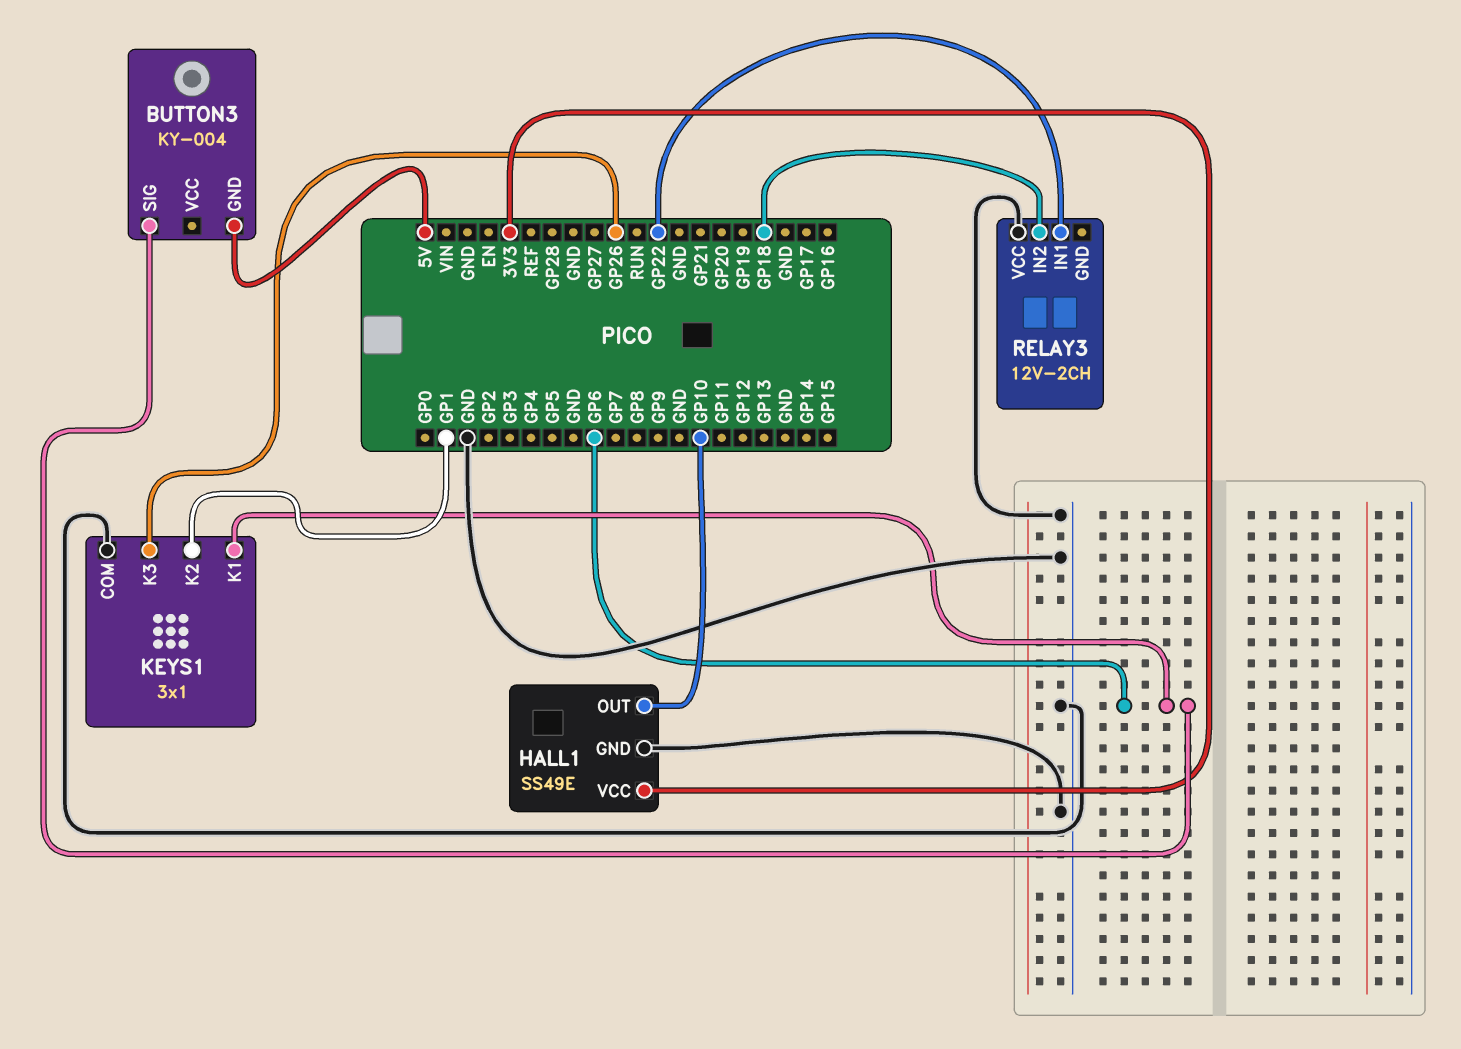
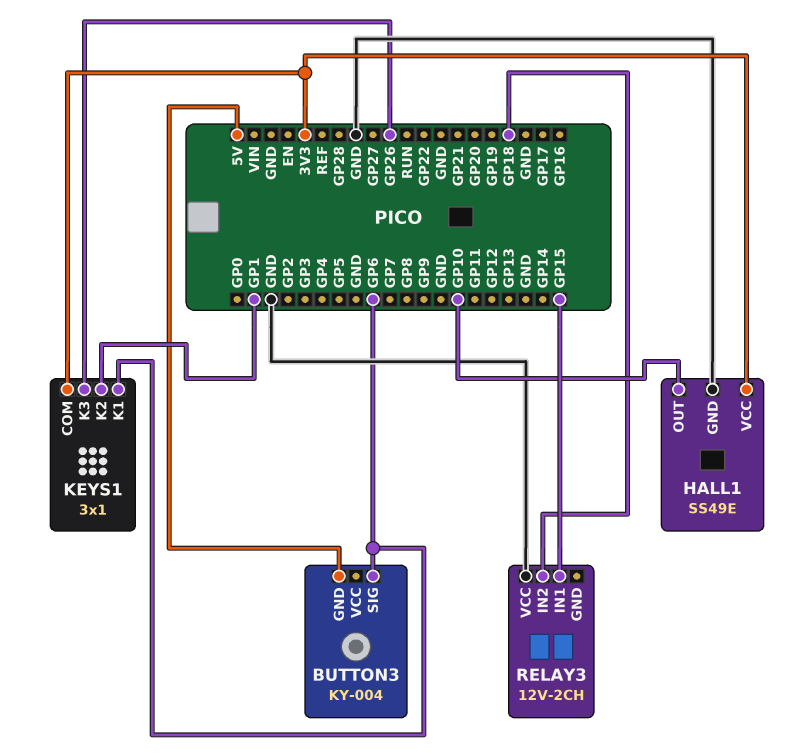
KEYS1 pin COM: GND -> 3V3
RELAY3 pin IN1: GP22 -> GP15

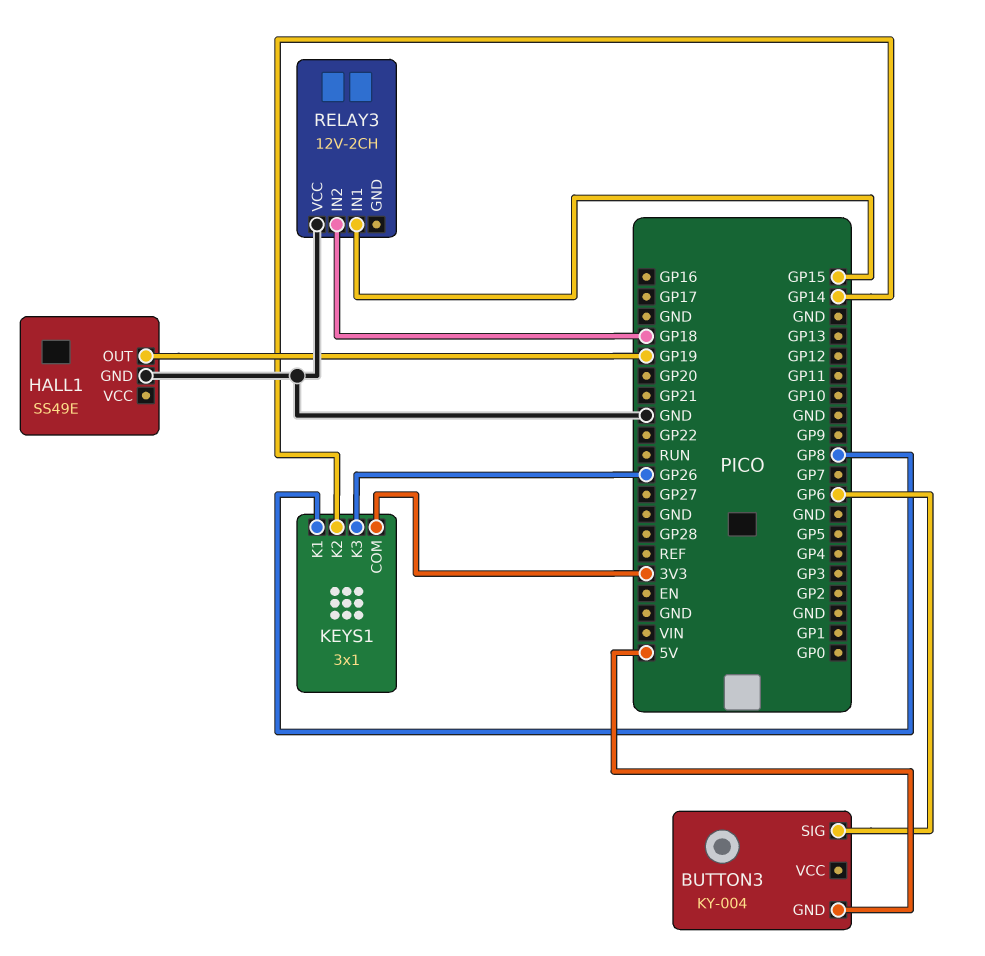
HALL1 pin OUT: GP10 -> GP19
HALL1 pin VCC: 3V3 -> none
KEYS1 pin K1: GP6 -> GP8
KEYS1 pin K2: GP1 -> GP14

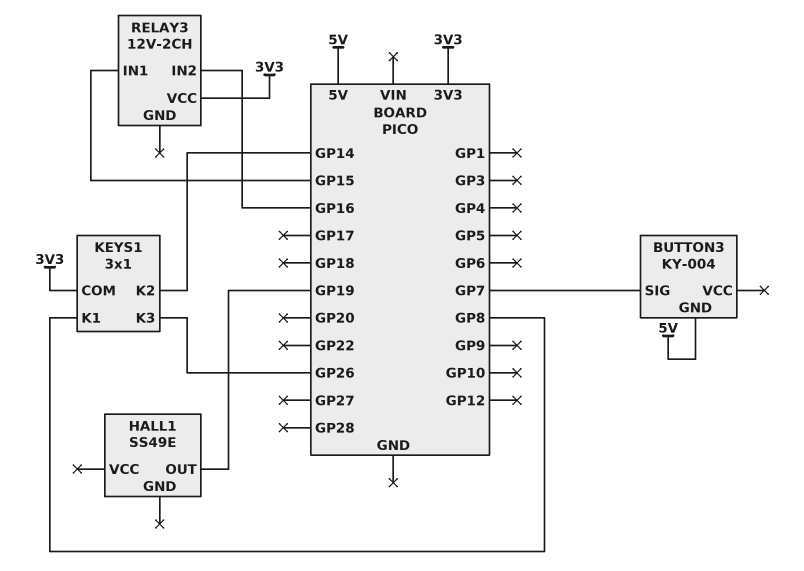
BUTTON3 pin SIG: GP6 -> GP7
HALL1 pin GND: GND -> none
RELAY3 pin IN2: GP18 -> GP16
RELAY3 pin VCC: GND -> 3V3

